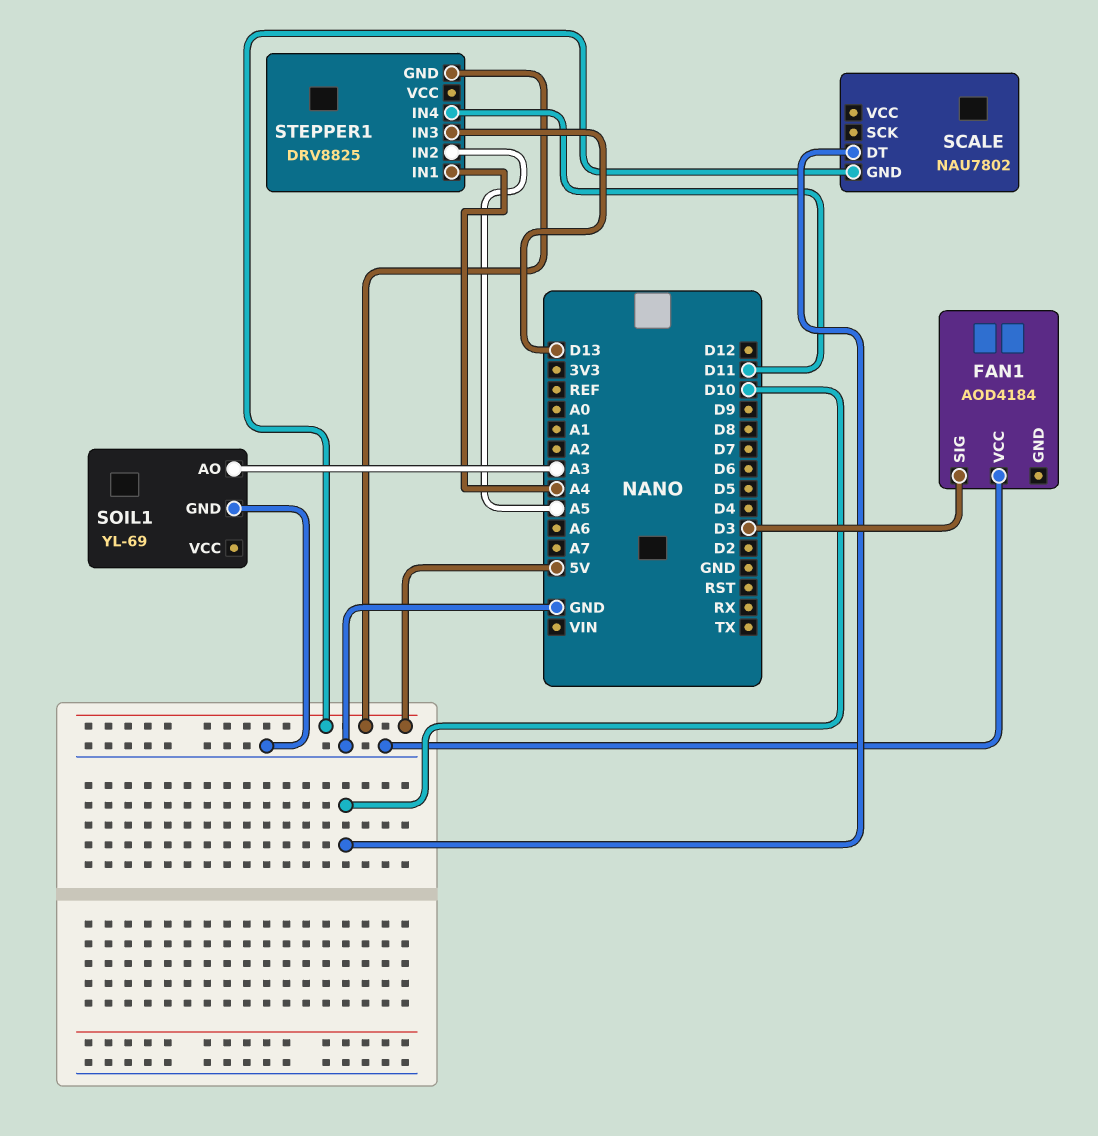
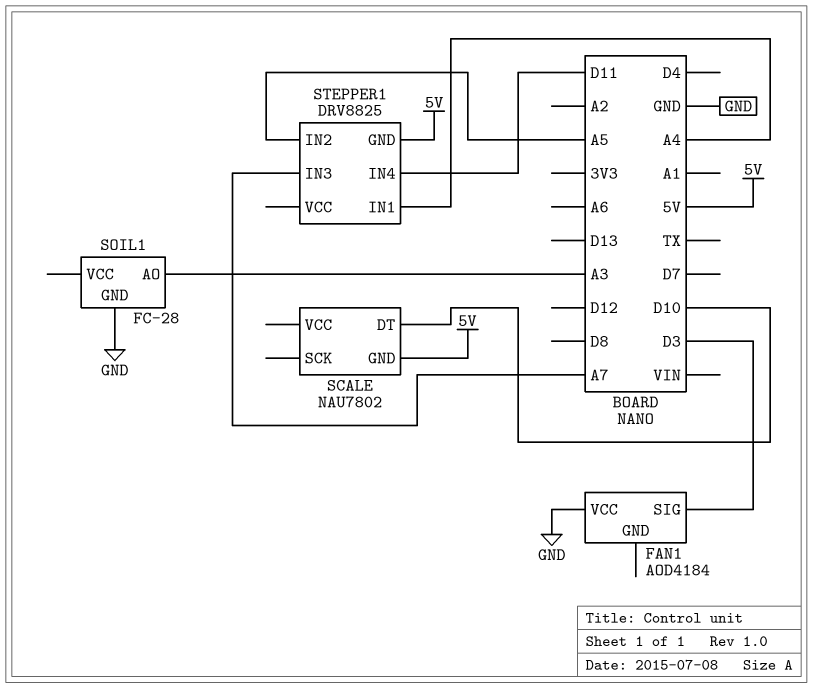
SOIL1: YL-69 -> FC-28
STEPPER1 pin IN3: D13 -> A7

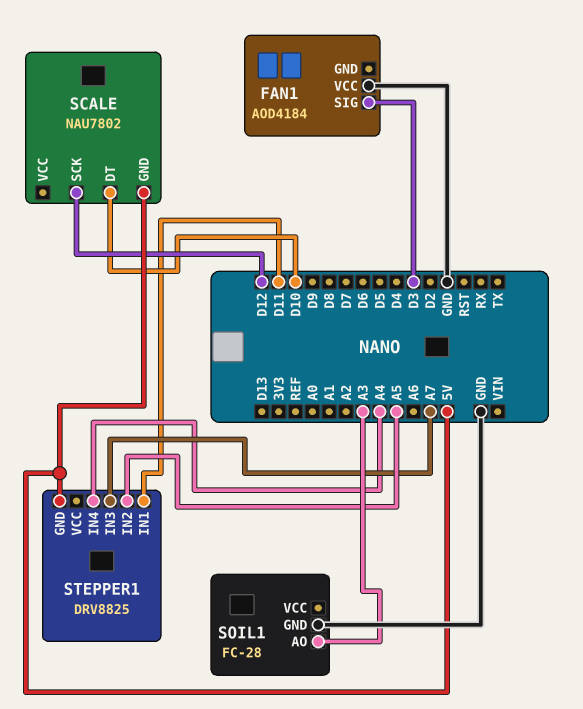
SCALE pin SCK: none -> D12
STEPPER1 pin IN1: A4 -> D11
STEPPER1 pin IN4: D11 -> A4

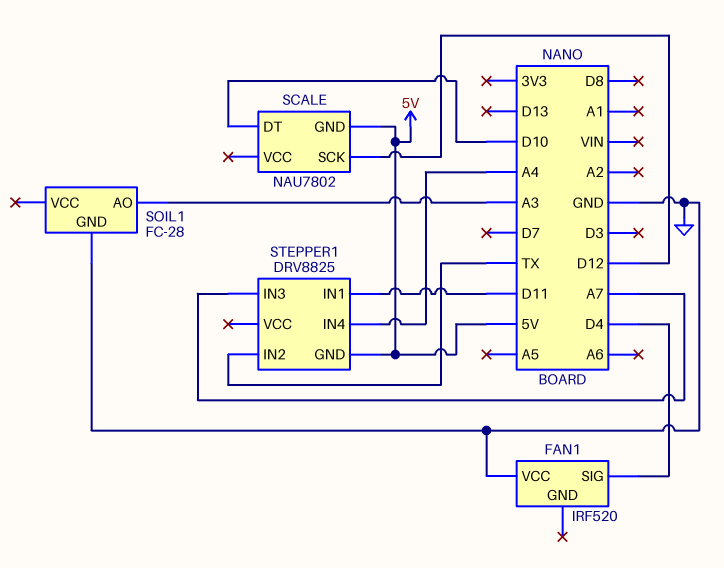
FAN1: AOD4184 -> IRF520
FAN1 pin SIG: D3 -> D4
STEPPER1 pin IN2: A5 -> TX

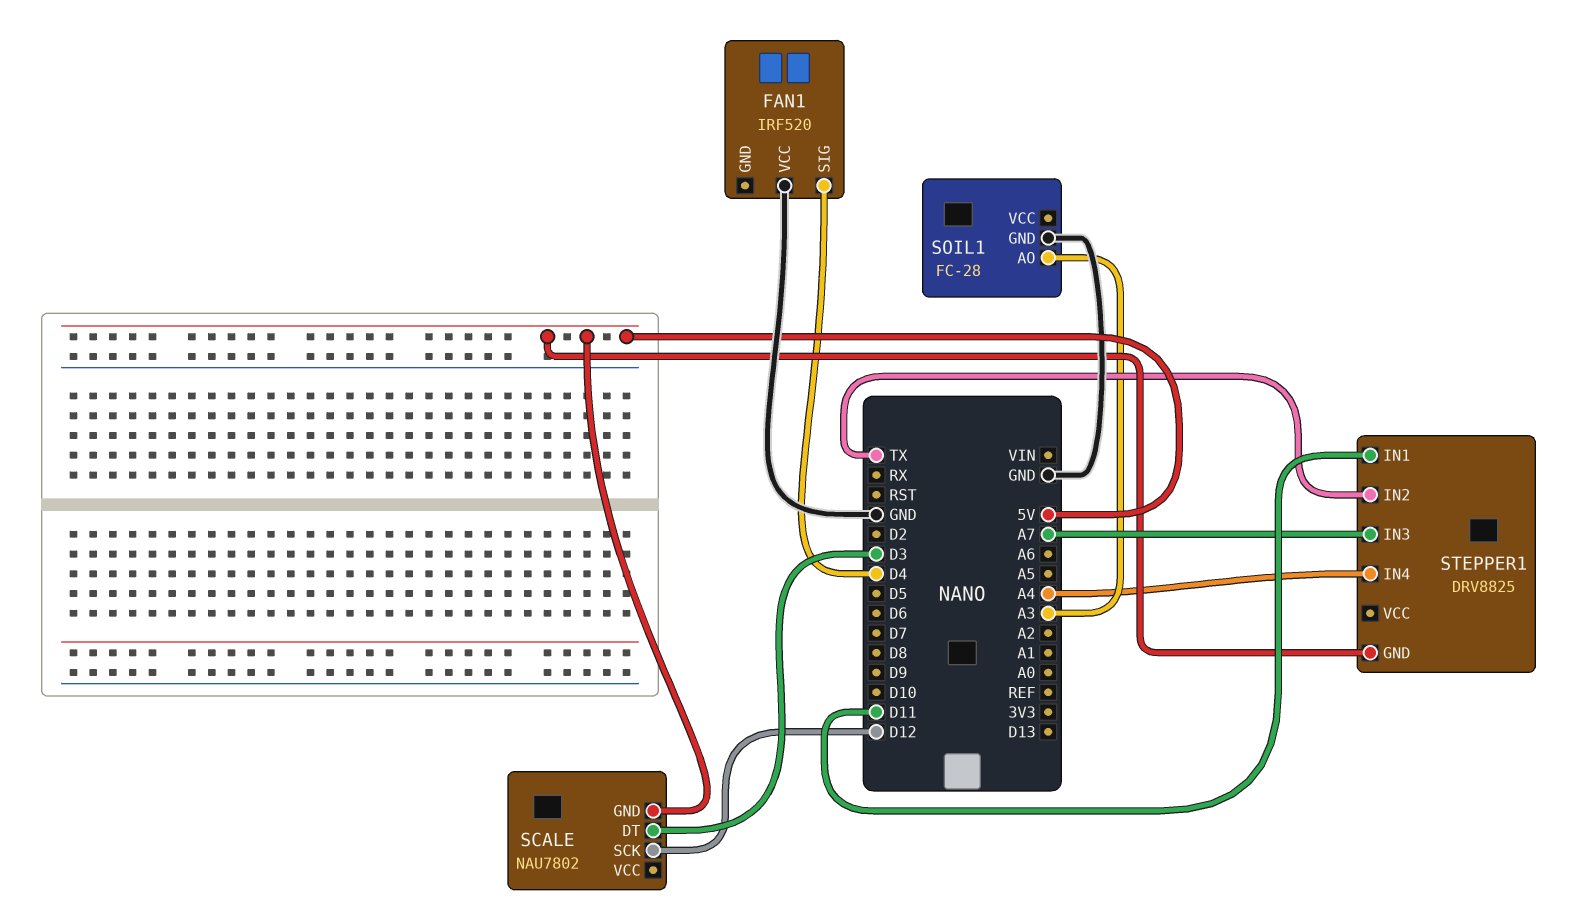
SCALE pin DT: D10 -> D3

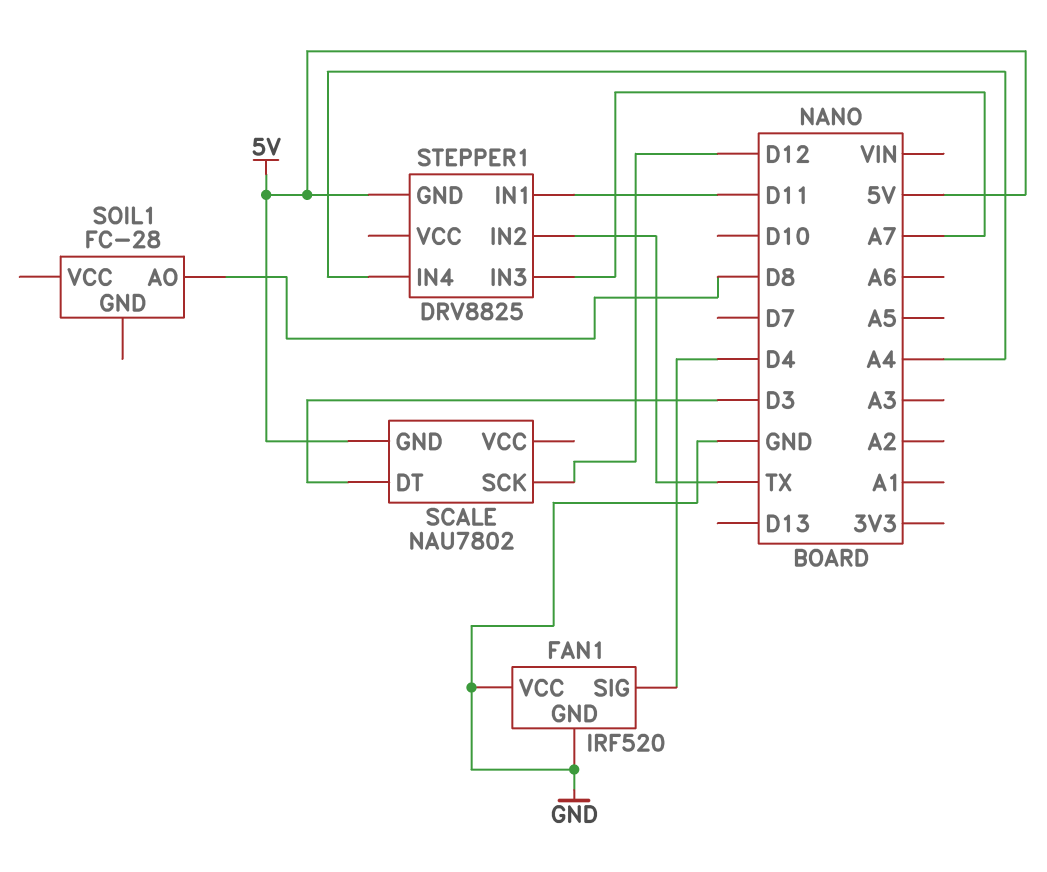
FAN1 pin GND: none -> GND
SOIL1 pin AO: A3 -> D8
SOIL1 pin GND: GND -> none

